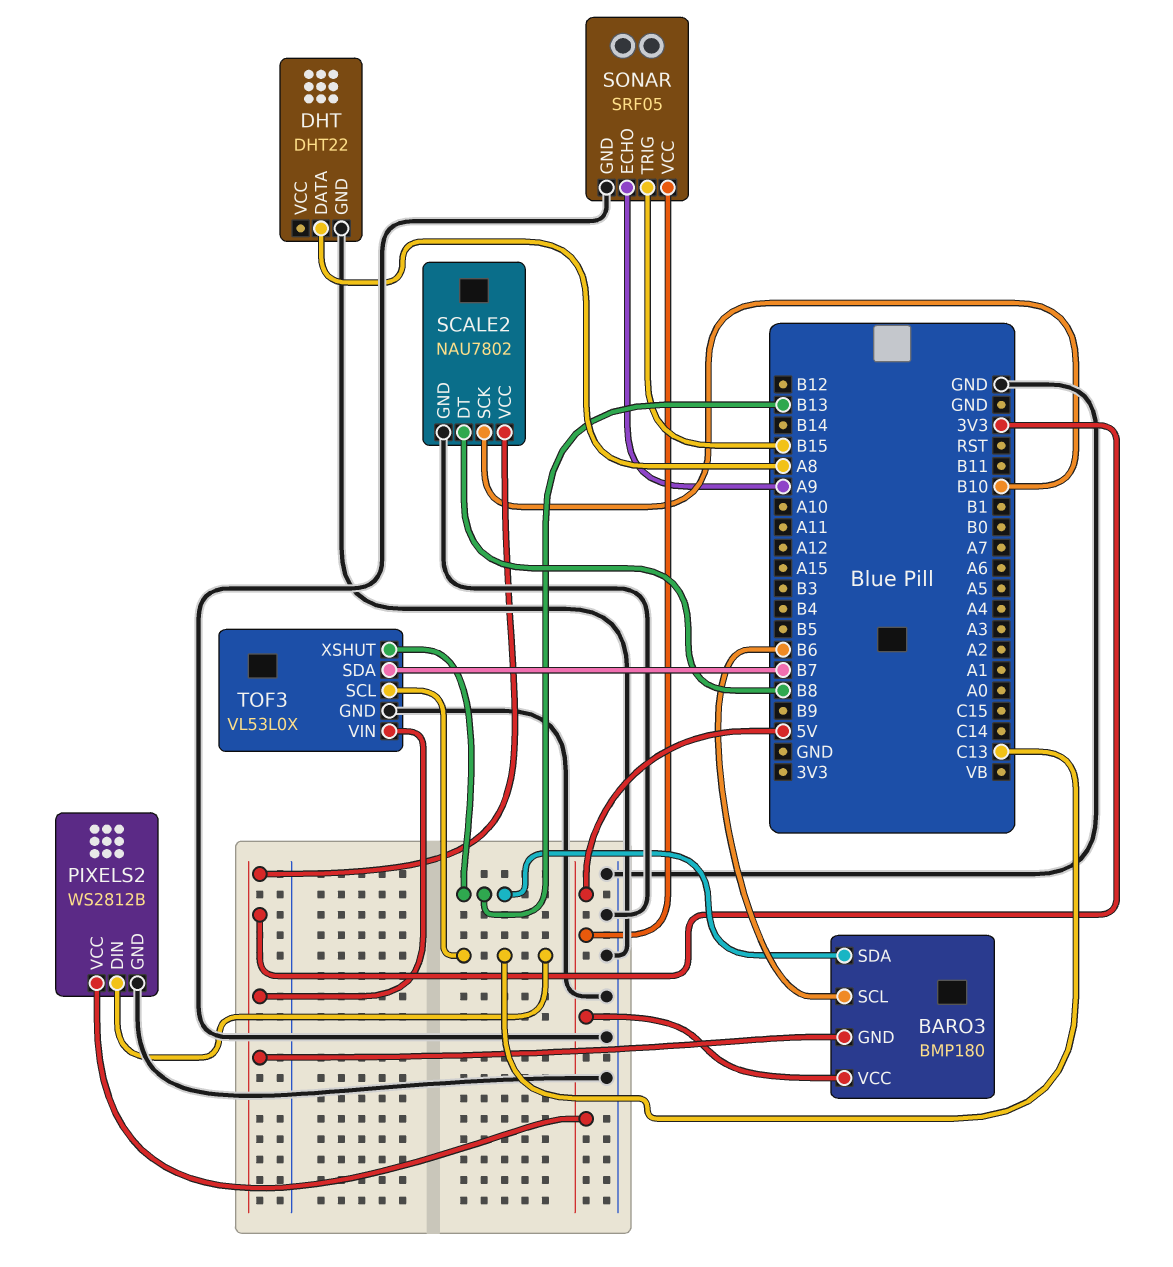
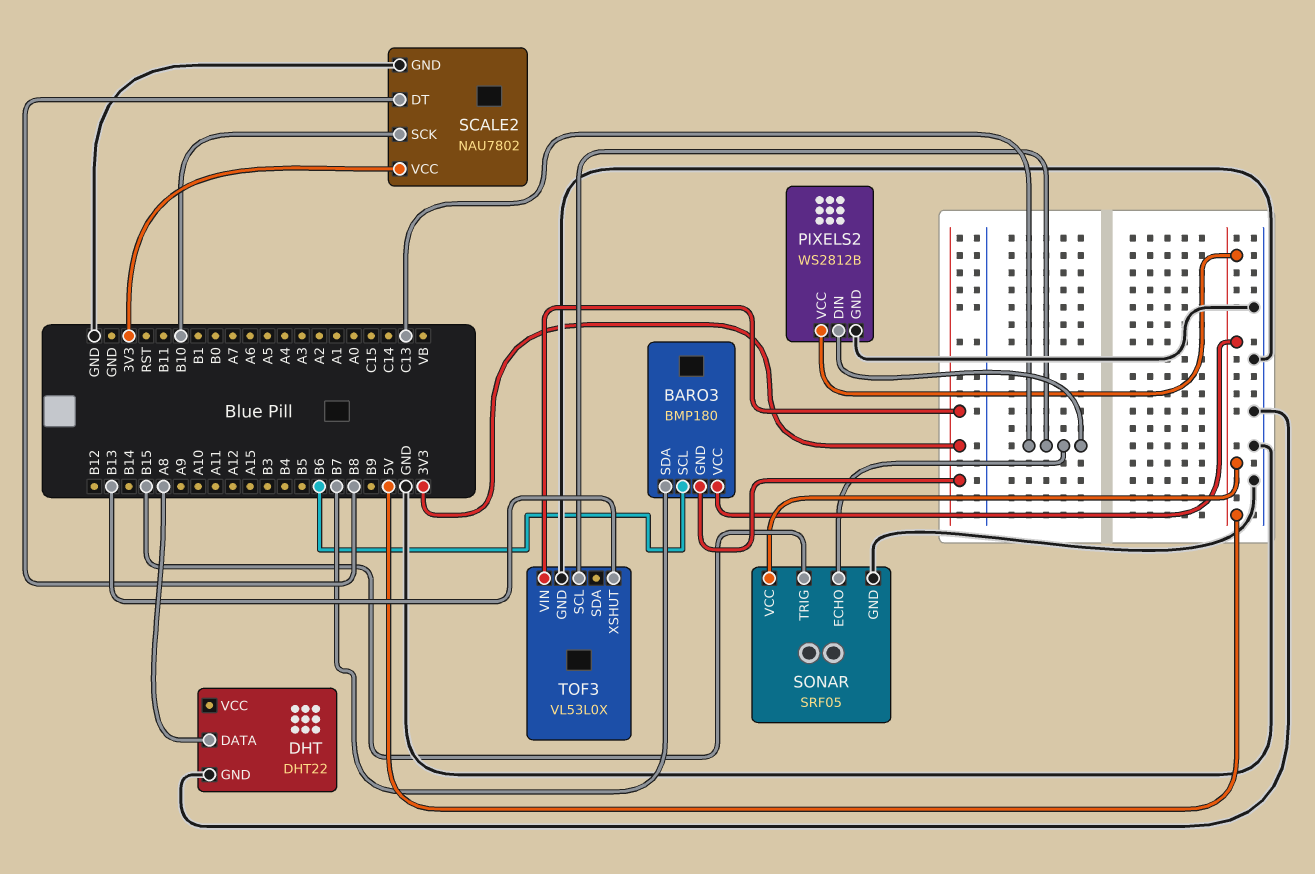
BARO3 pin SDA: B13 -> B7
SONAR pin ECHO: A9 -> C13
TOF3 pin SDA: B7 -> none

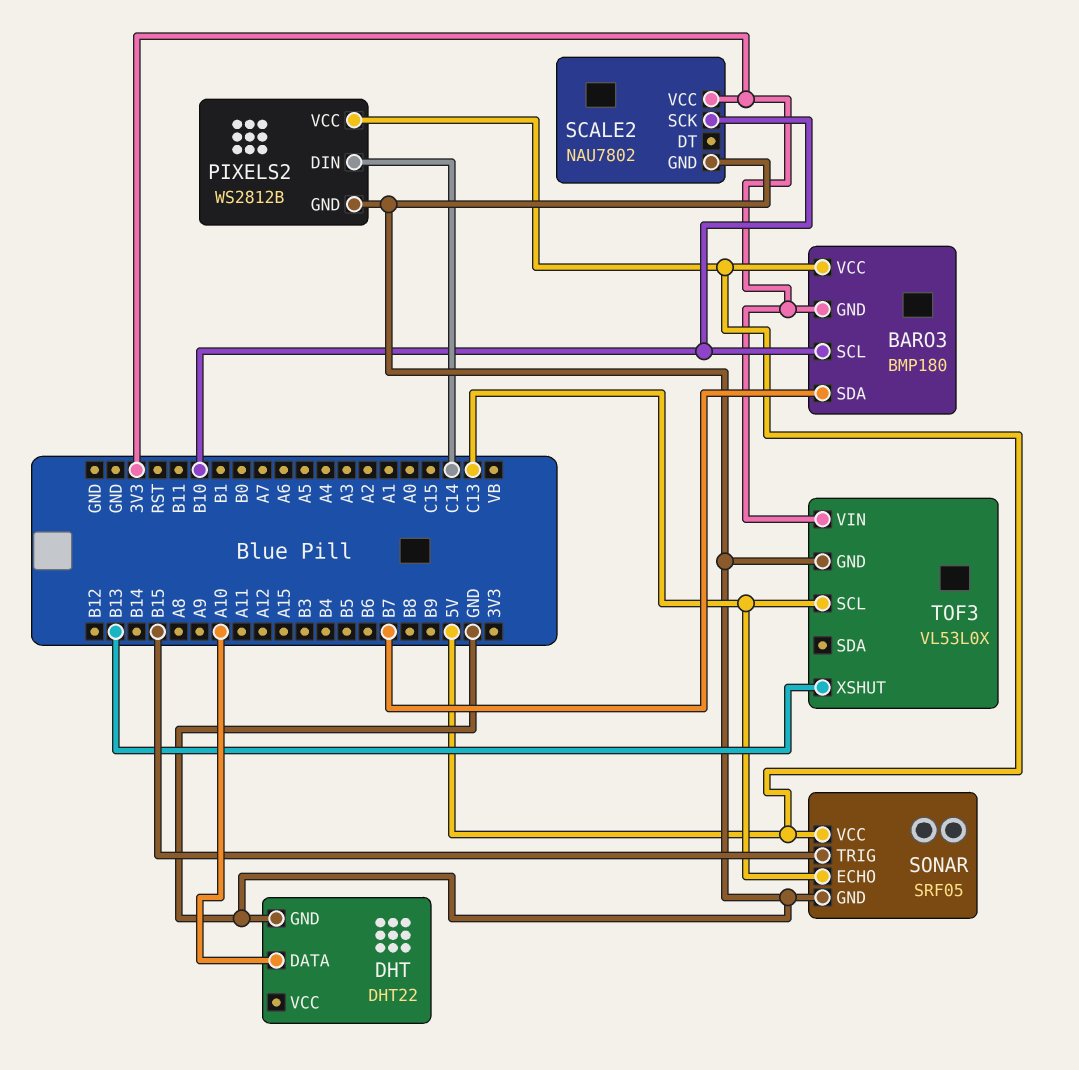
BARO3 pin SCL: B6 -> B10
DHT pin DATA: A8 -> A10
PIXELS2 pin DIN: C13 -> C14
SCALE2 pin DT: B8 -> none

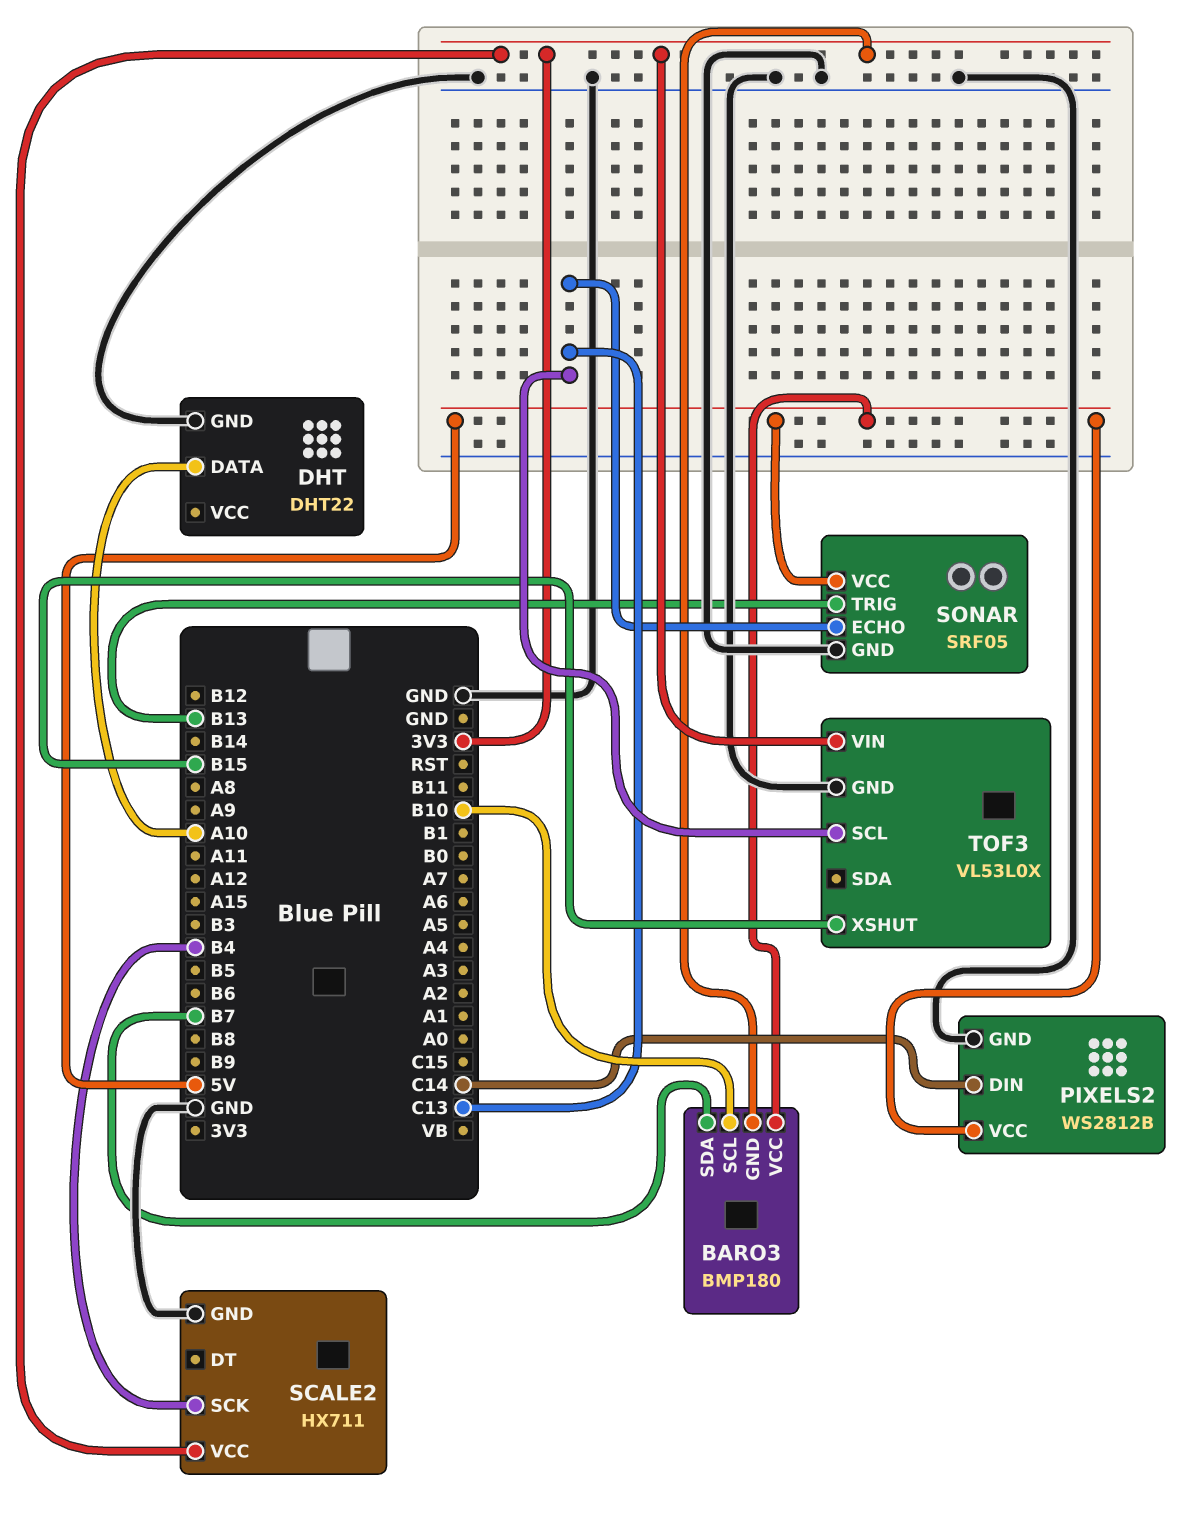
SCALE2: NAU7802 -> HX711
SCALE2 pin SCK: B10 -> B4
SONAR pin TRIG: B15 -> B13
TOF3 pin XSHUT: B13 -> B15

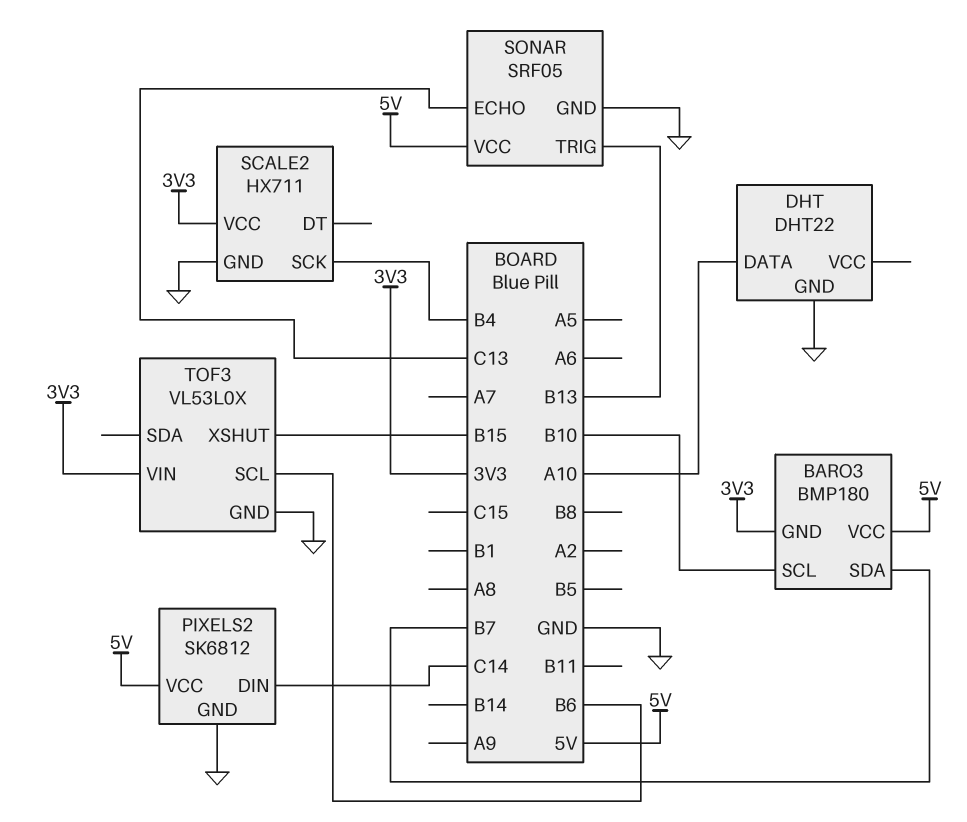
PIXELS2: WS2812B -> SK6812
TOF3 pin SCL: C13 -> B6

